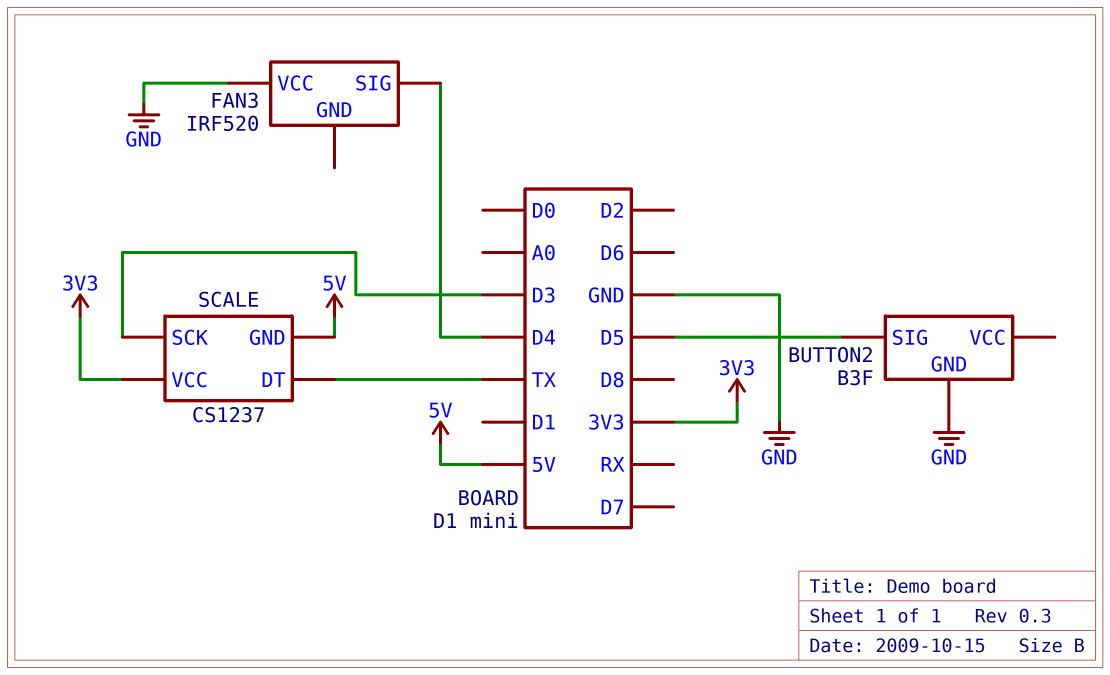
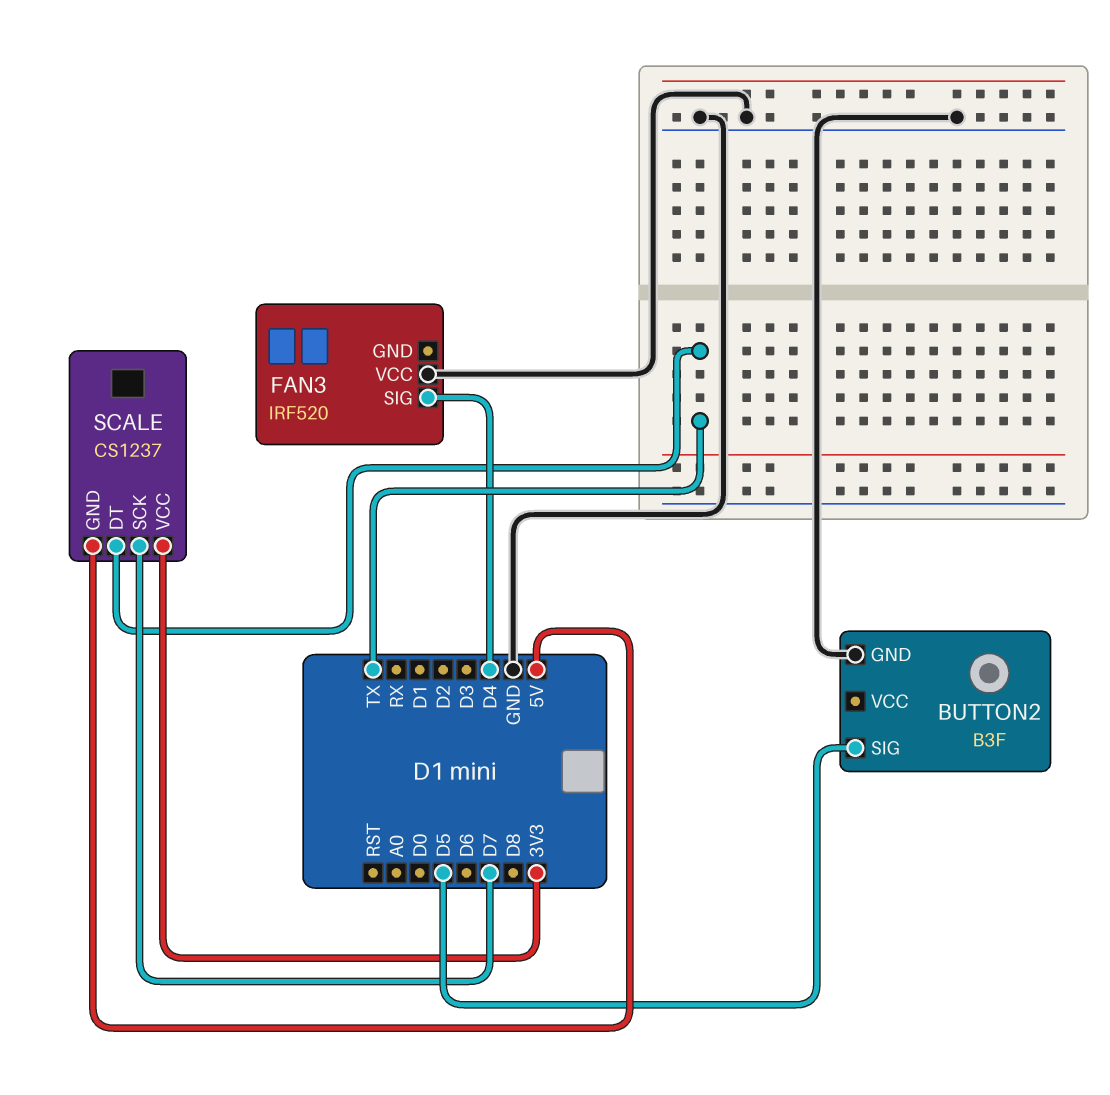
SCALE pin SCK: D3 -> D7

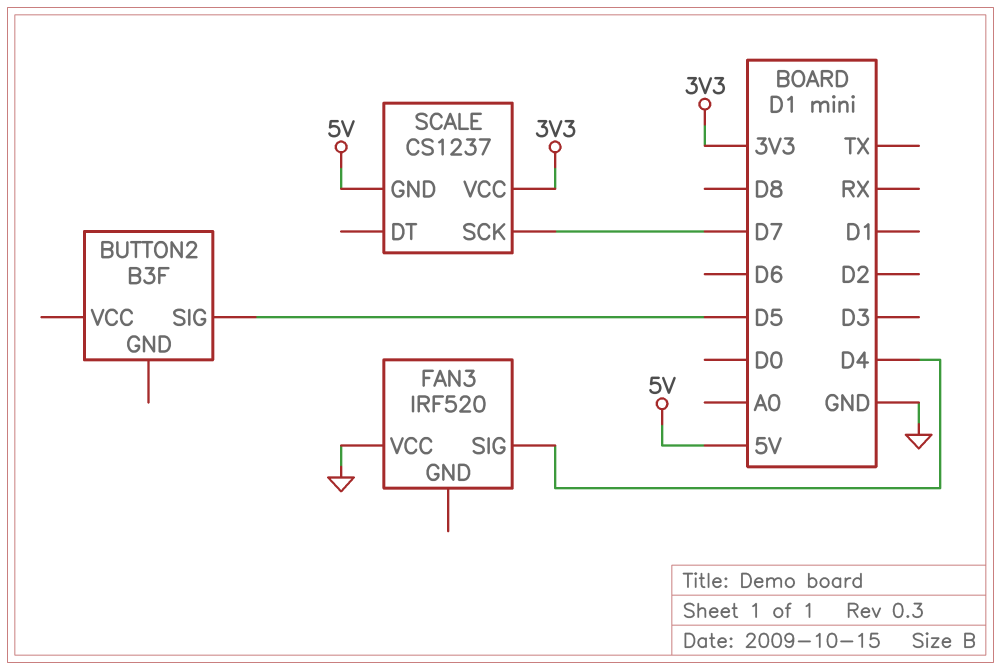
BUTTON2 pin GND: GND -> none
SCALE pin DT: TX -> none

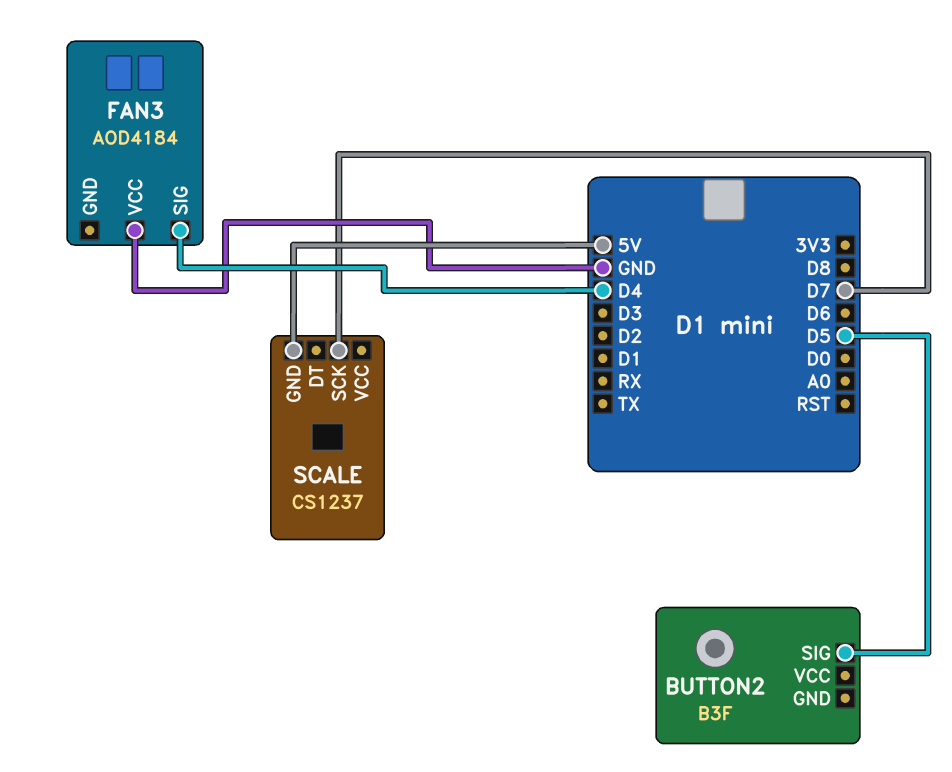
FAN3: IRF520 -> AOD4184
SCALE pin VCC: 3V3 -> none

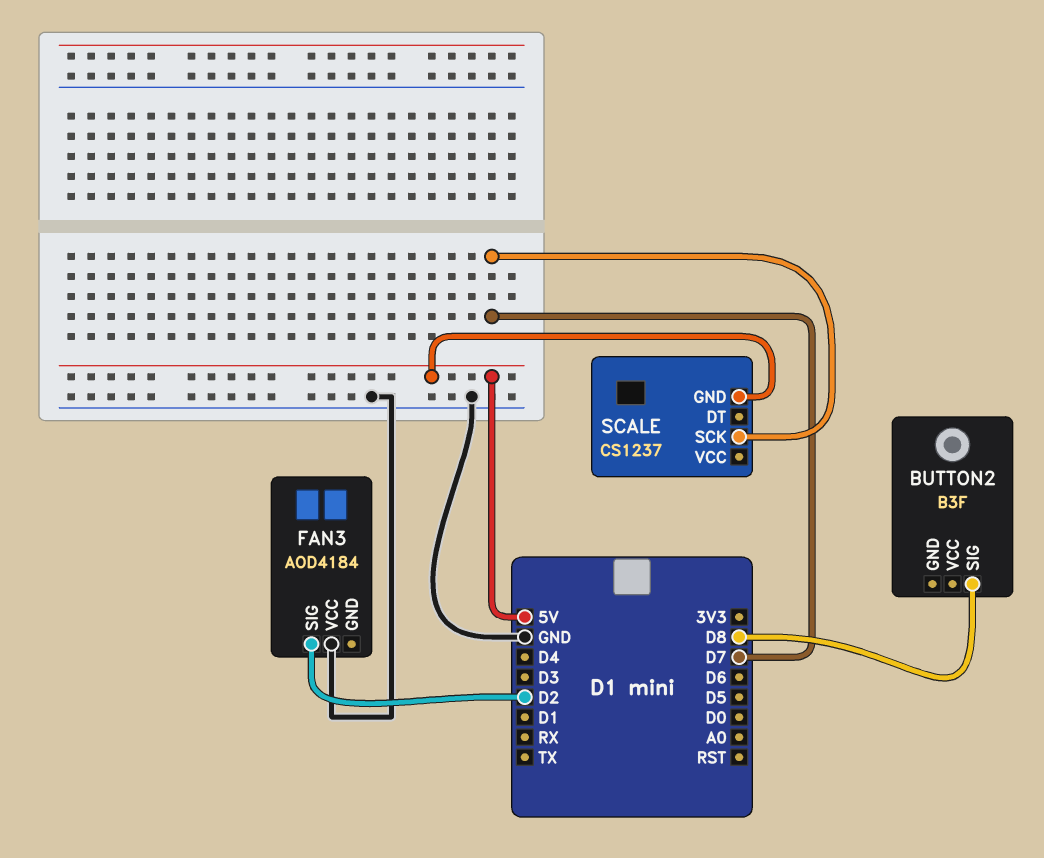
BUTTON2 pin SIG: D5 -> D8
FAN3 pin SIG: D4 -> D2

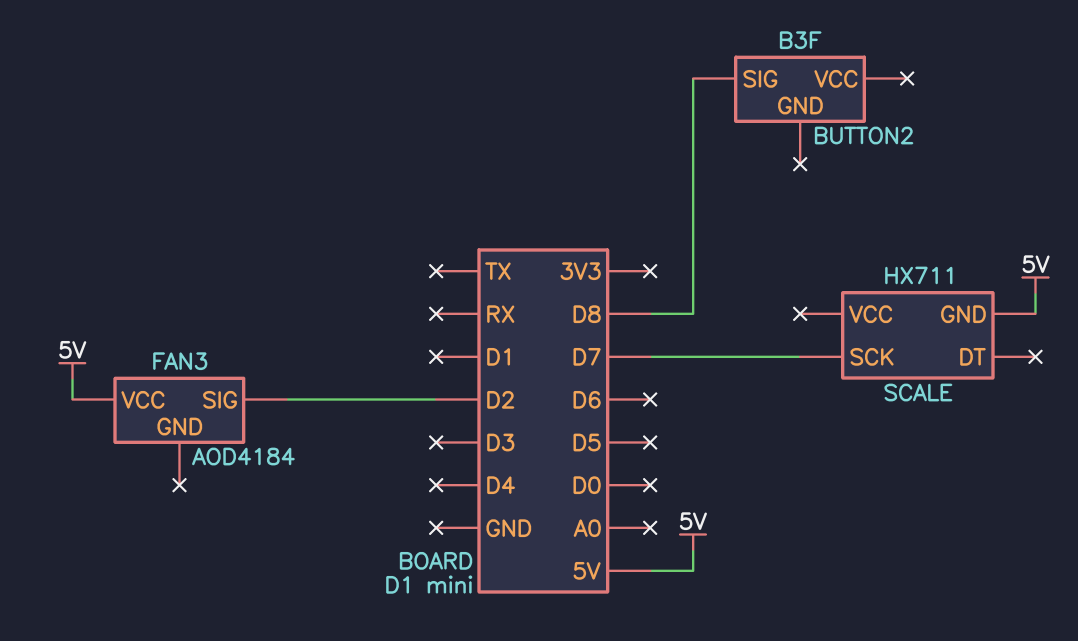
FAN3 pin VCC: GND -> 5V
SCALE: CS1237 -> HX711

